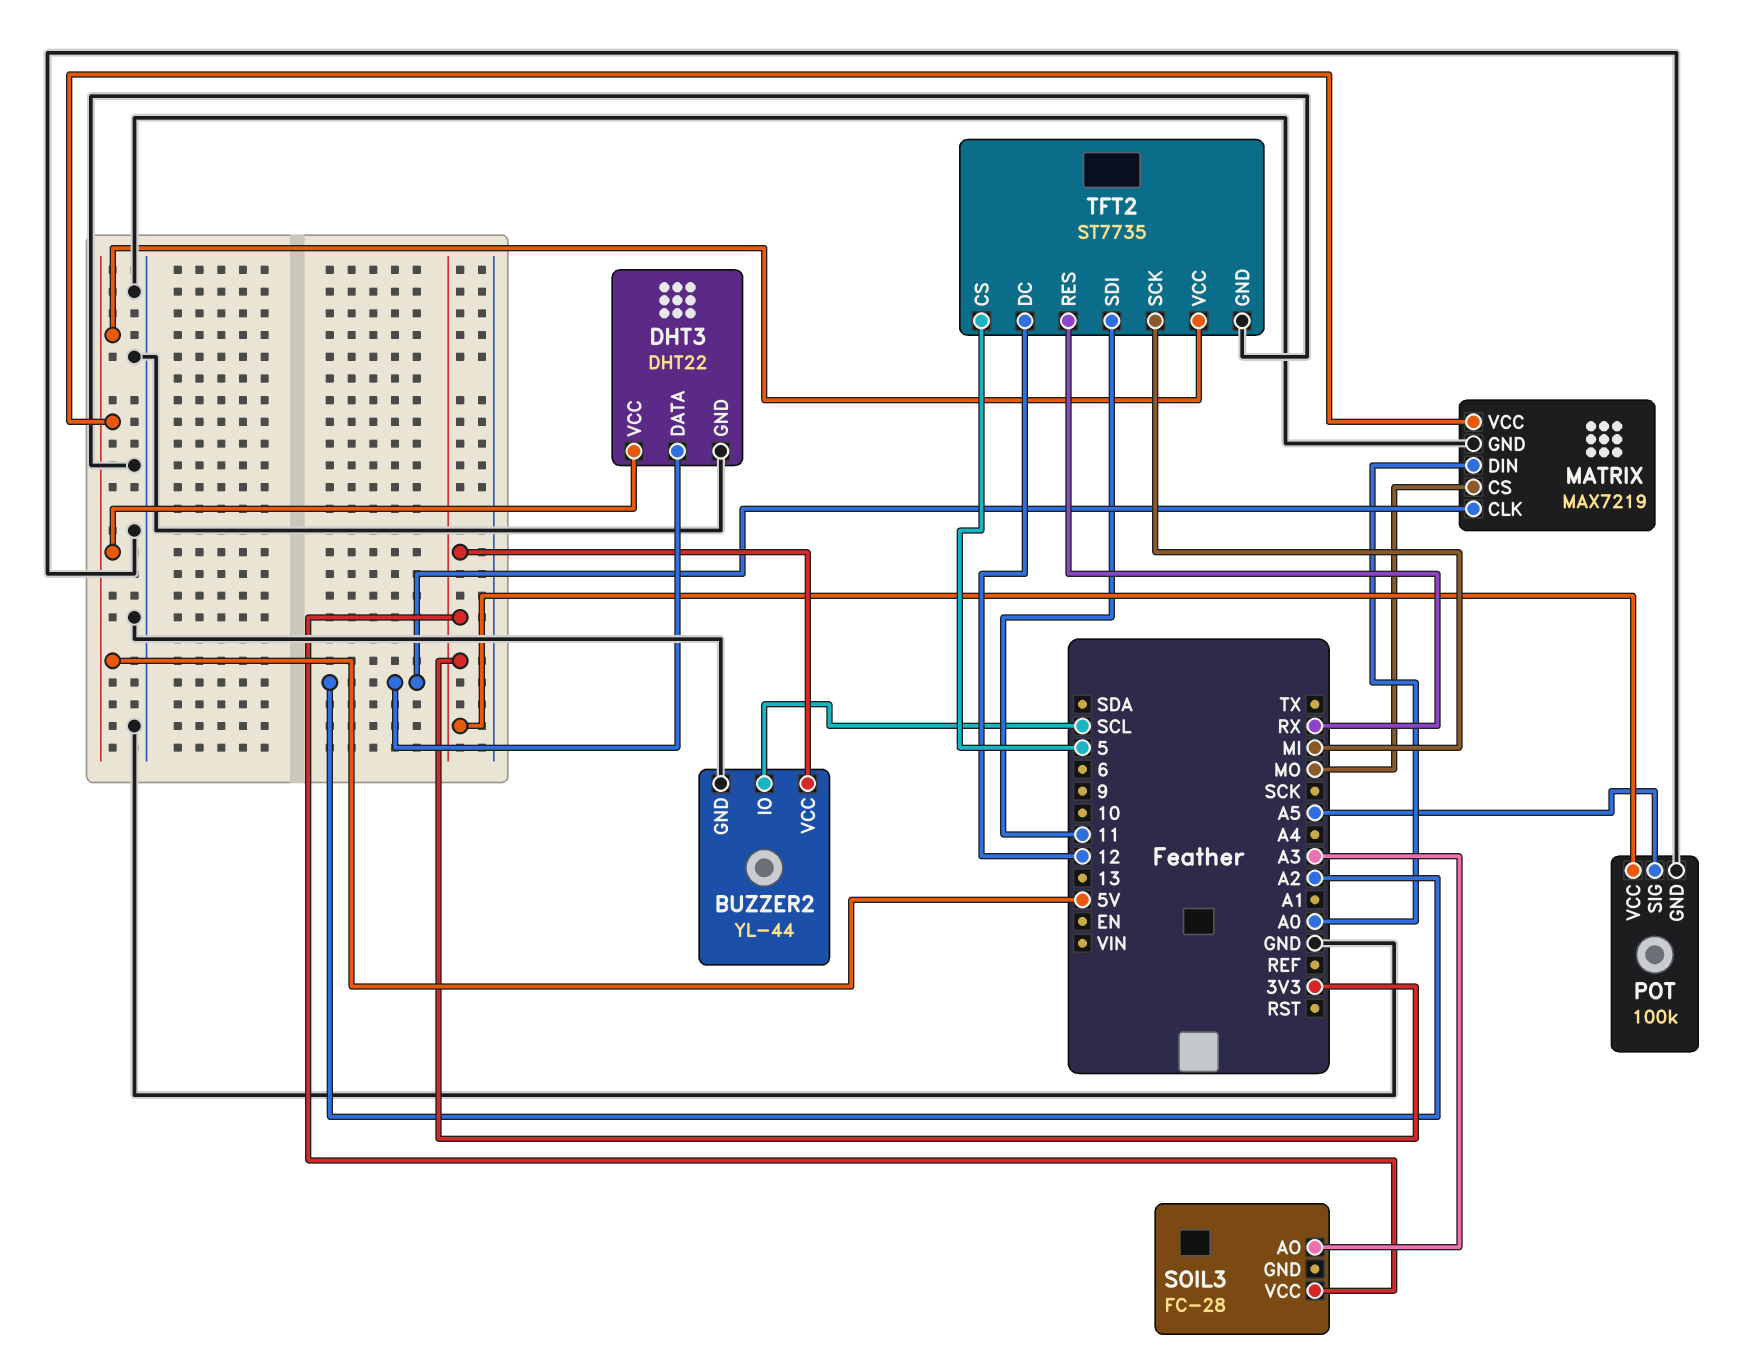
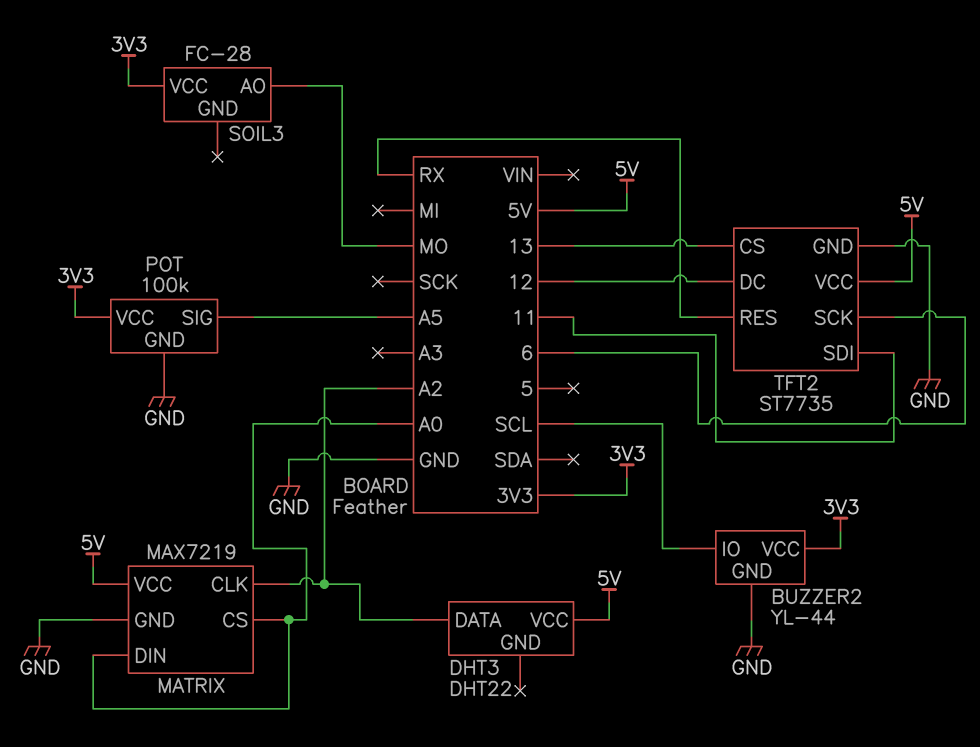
DHT3 pin GND: GND -> none
MATRIX pin CS: MO -> A0
SOIL3 pin AO: A3 -> MO
TFT2 pin CS: 5 -> 13
TFT2 pin SCK: MI -> 6

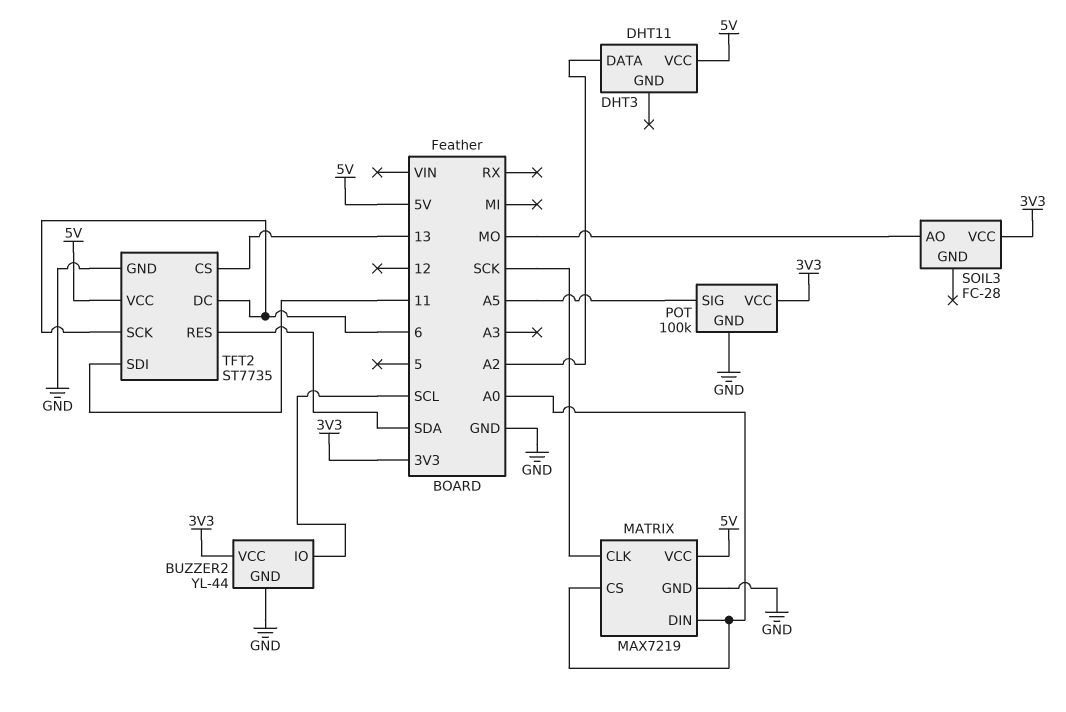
DHT3: DHT22 -> DHT11
MATRIX pin CLK: A2 -> SCK
TFT2 pin DC: 12 -> 6
TFT2 pin RES: RX -> SDA

